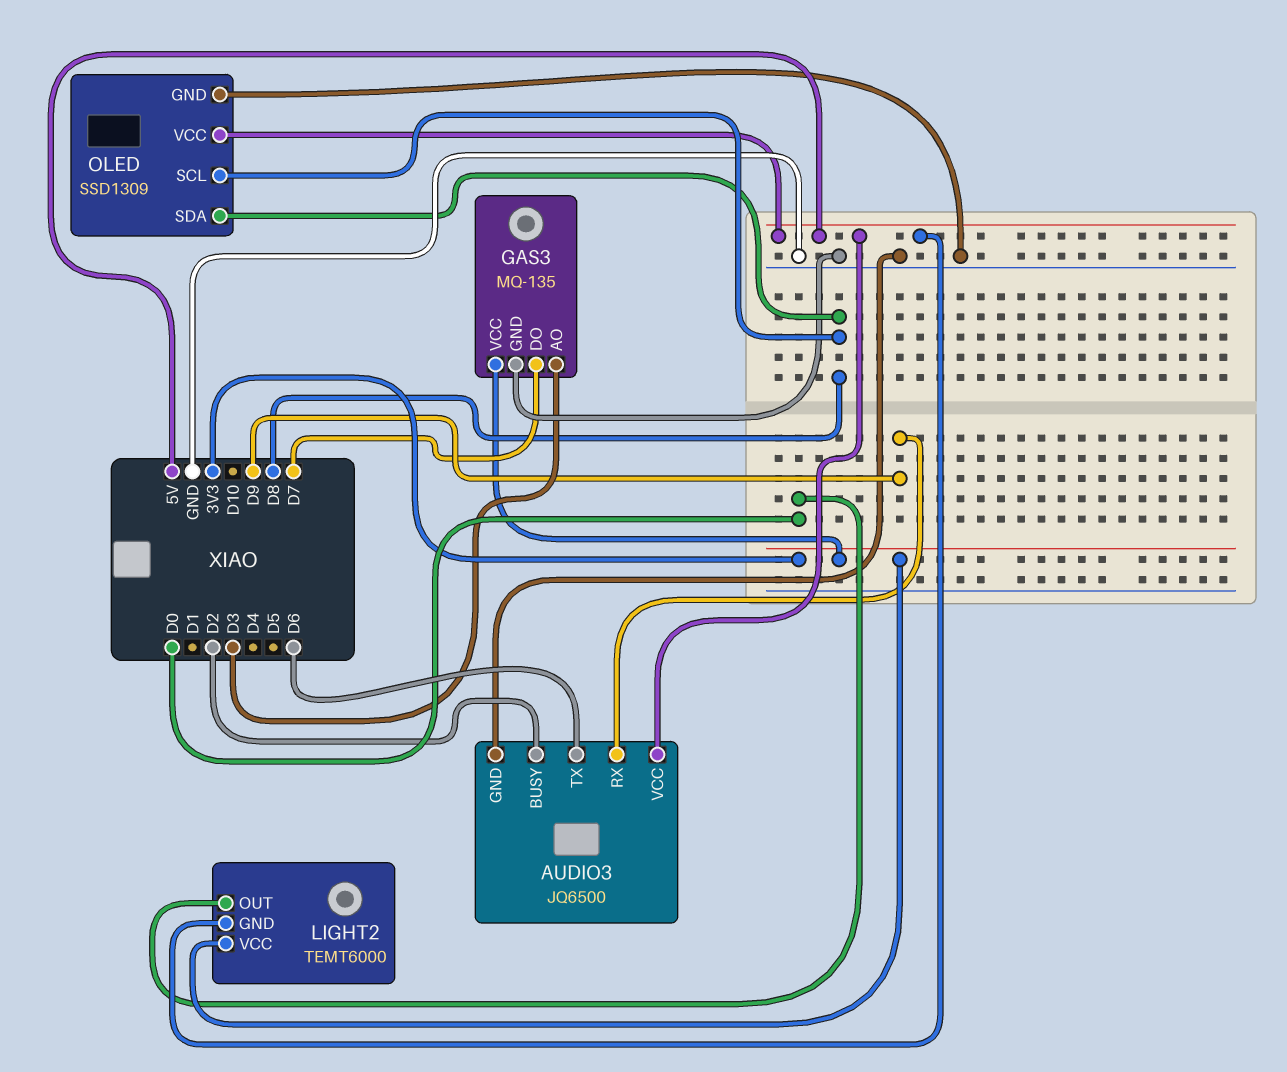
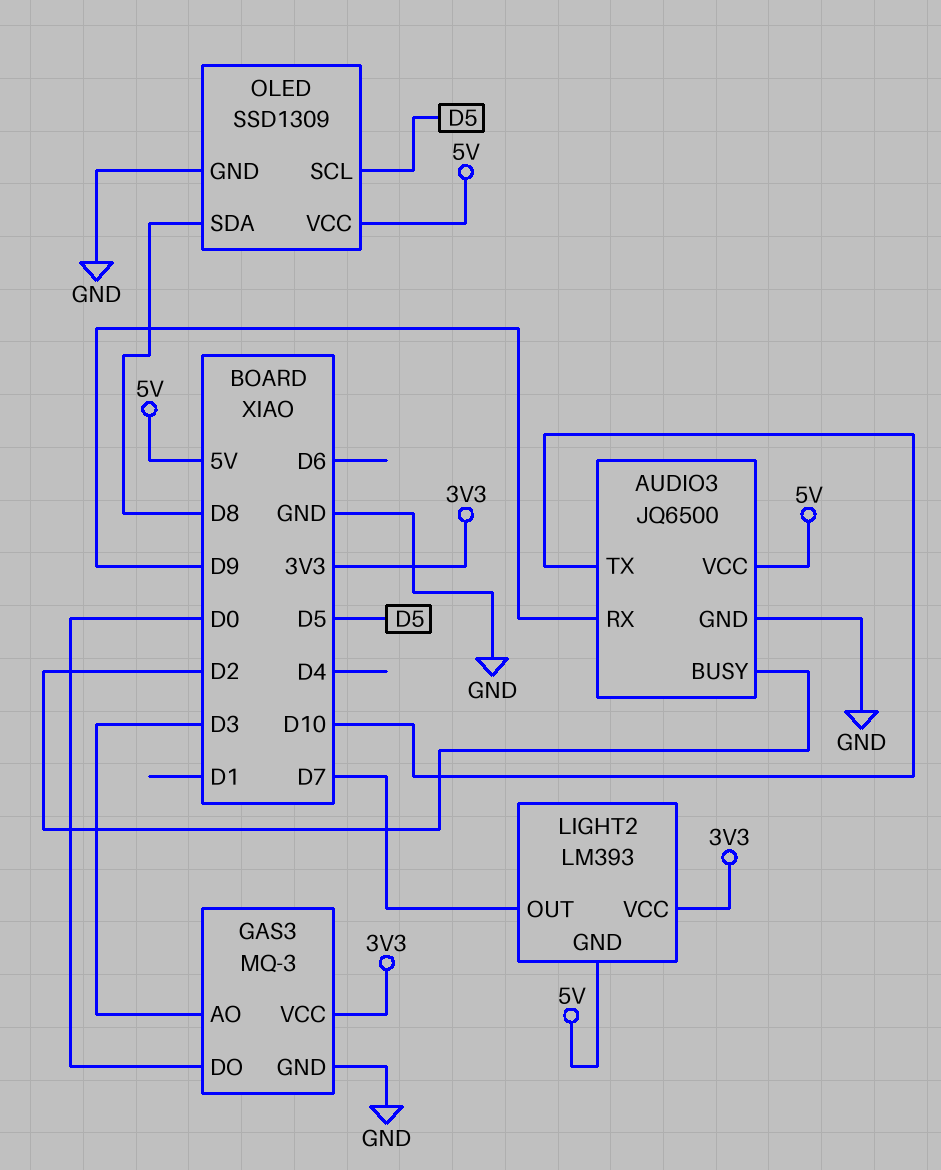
AUDIO3 pin TX: D6 -> D10
GAS3: MQ-135 -> MQ-3
GAS3 pin DO: D7 -> D0
LIGHT2: TEMT6000 -> LM393
LIGHT2 pin OUT: D0 -> D7
OLED pin SCL: D8 -> D5

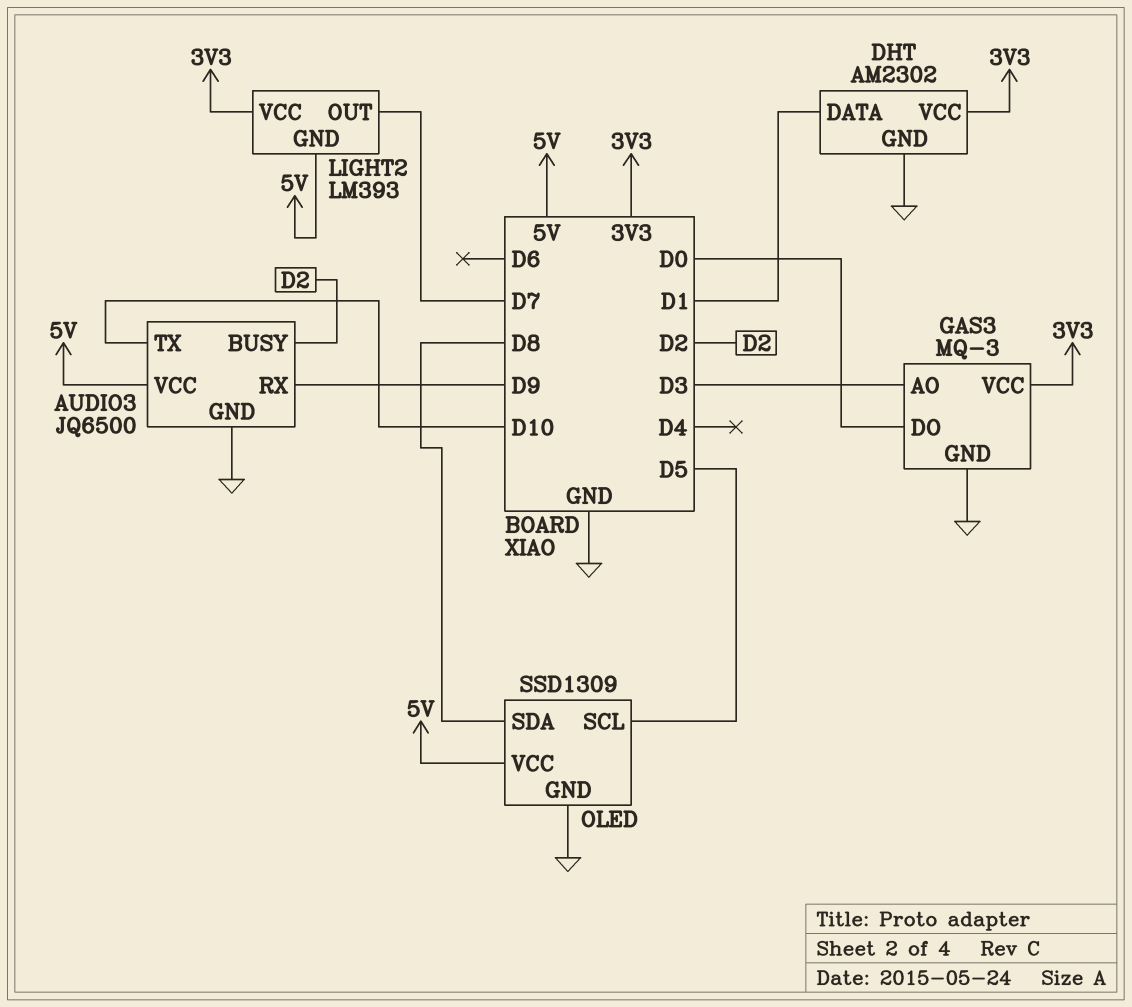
DHT: none -> AM2302
DHT pin DATA: none -> D1
DHT pin GND: none -> GND
DHT pin VCC: none -> 3V3

